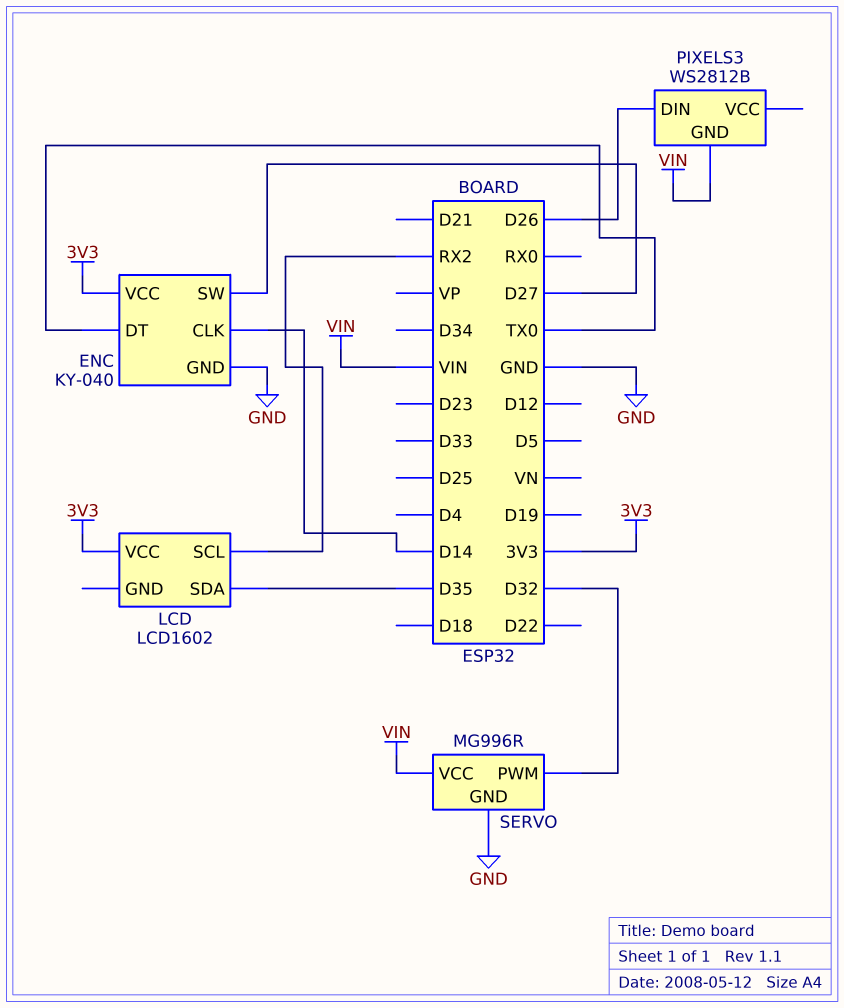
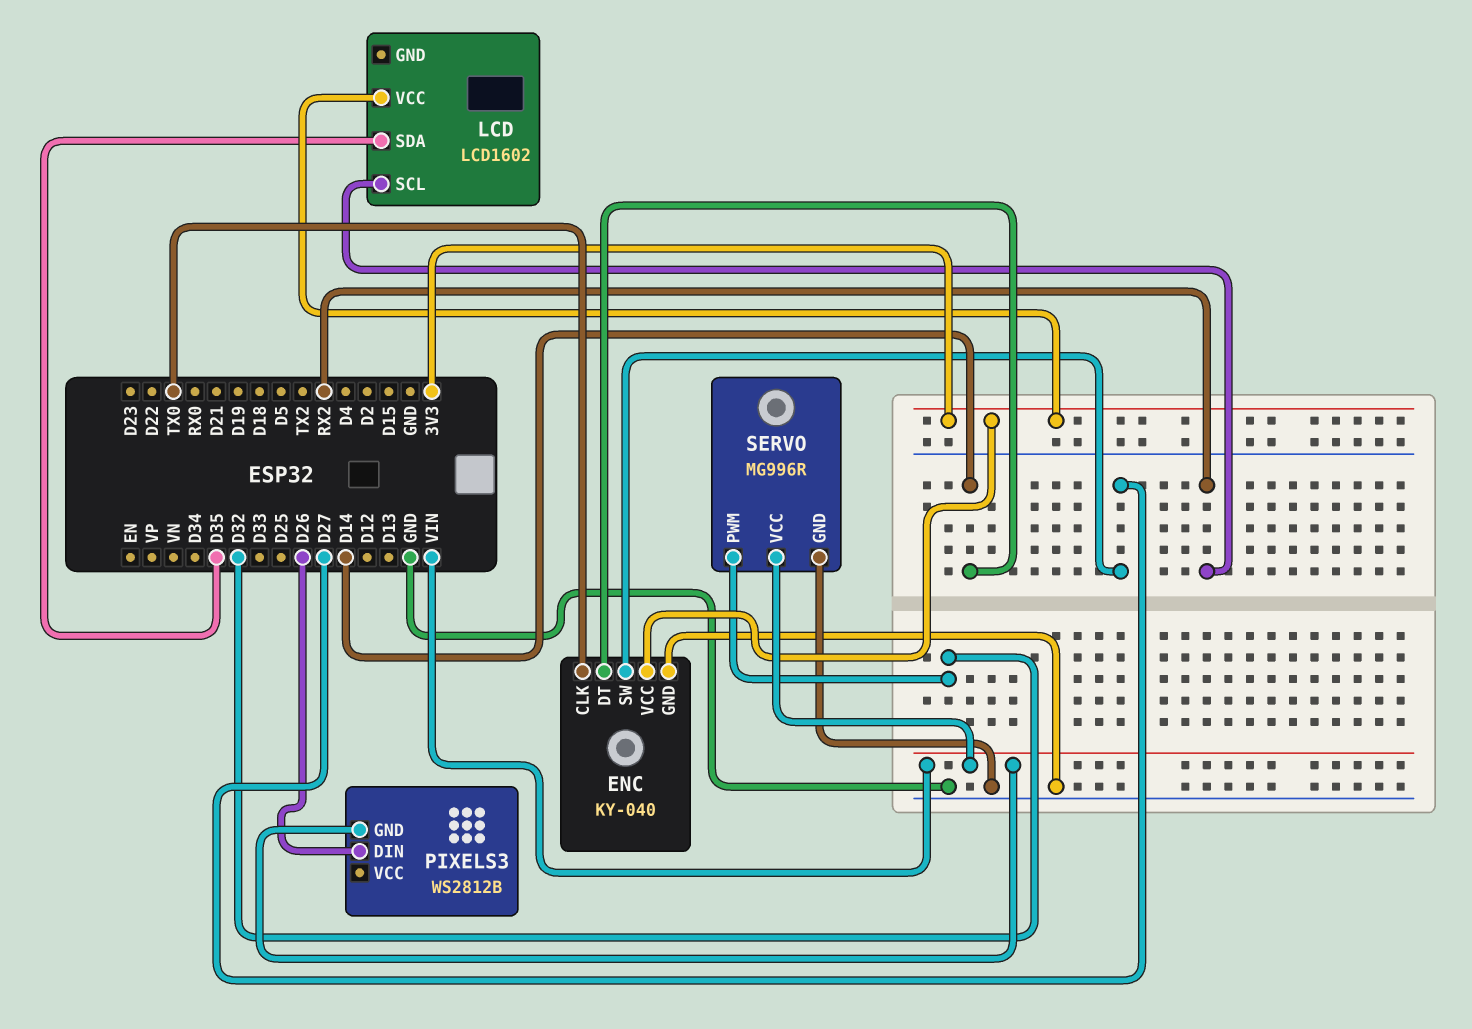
ENC pin CLK: D14 -> TX0
ENC pin DT: TX0 -> D14

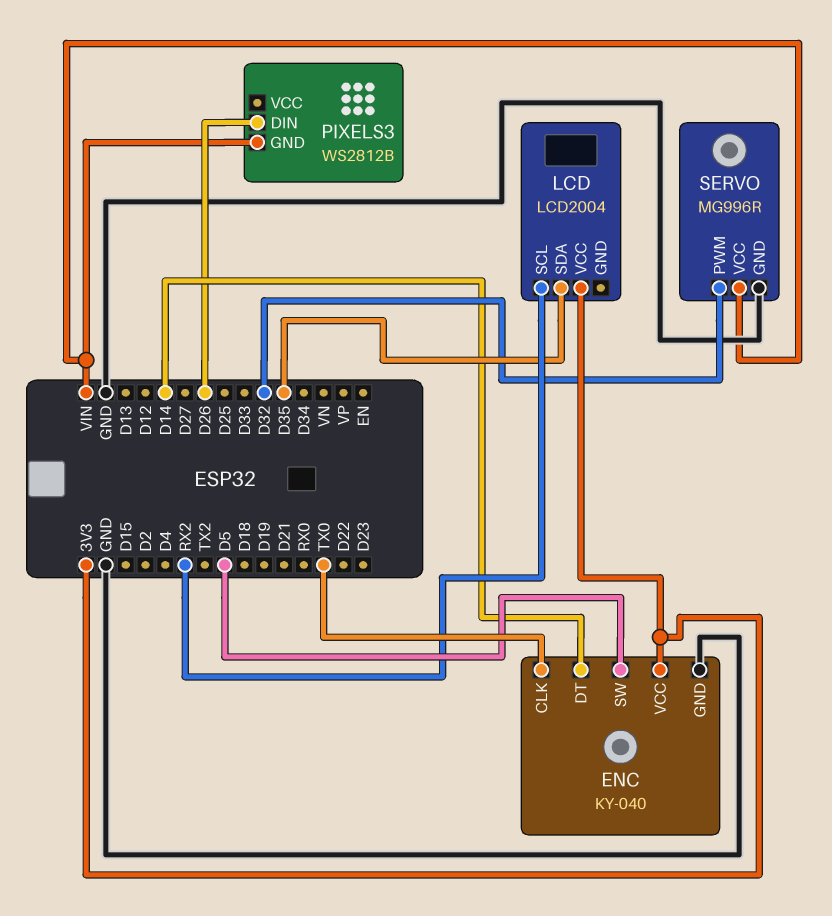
ENC pin SW: D27 -> D5
LCD: LCD1602 -> LCD2004

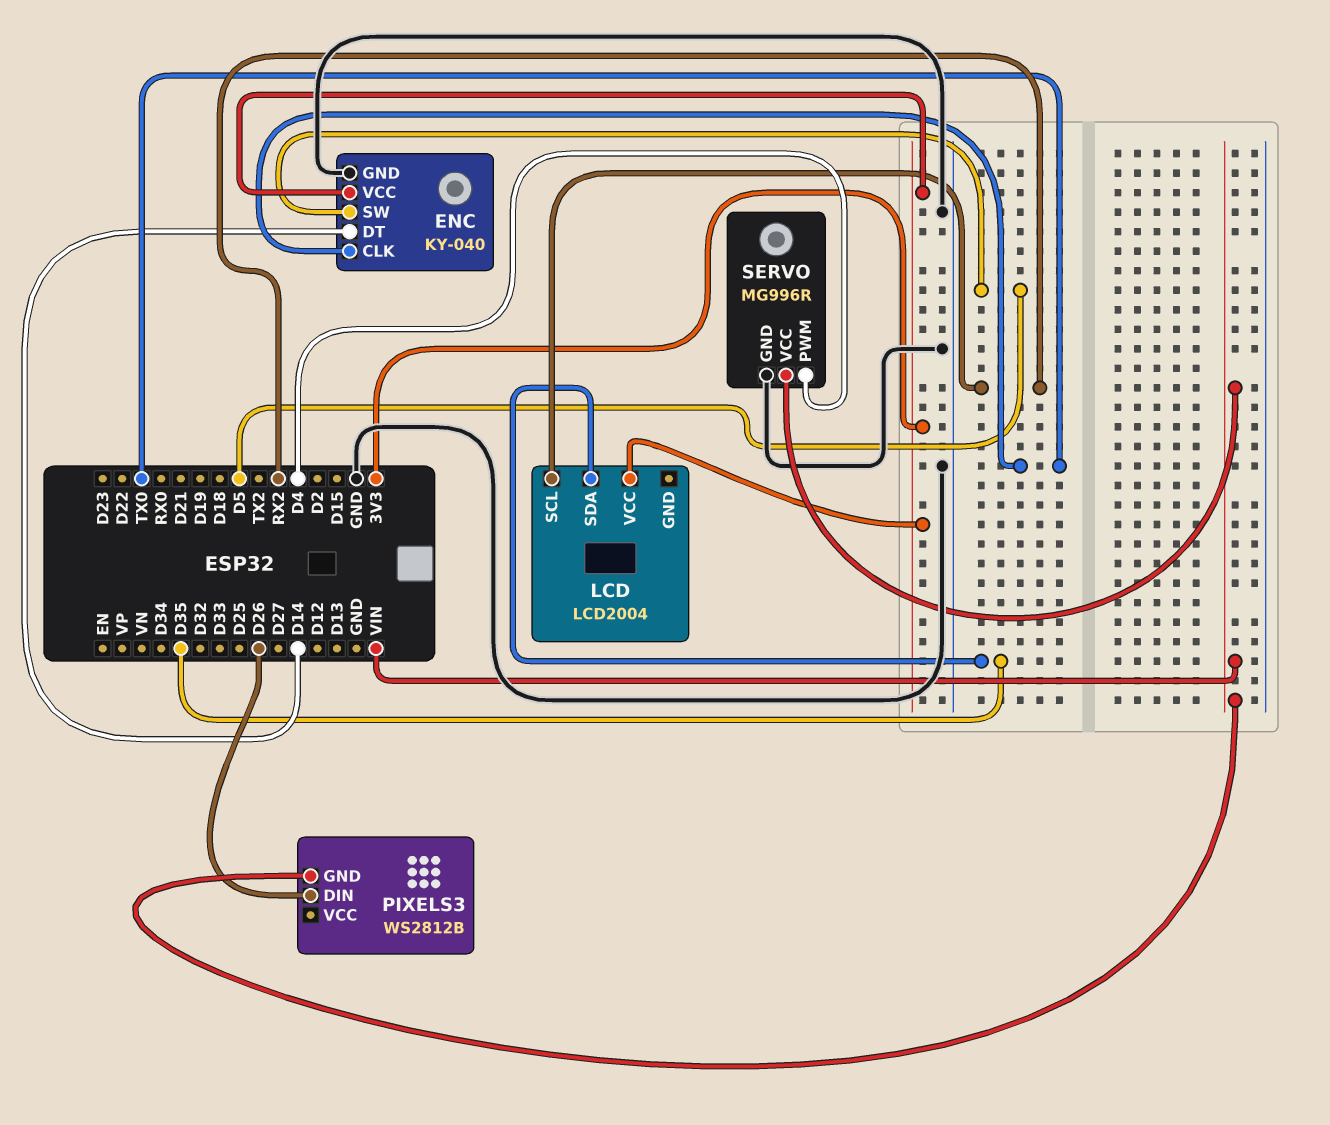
SERVO pin PWM: D32 -> D4

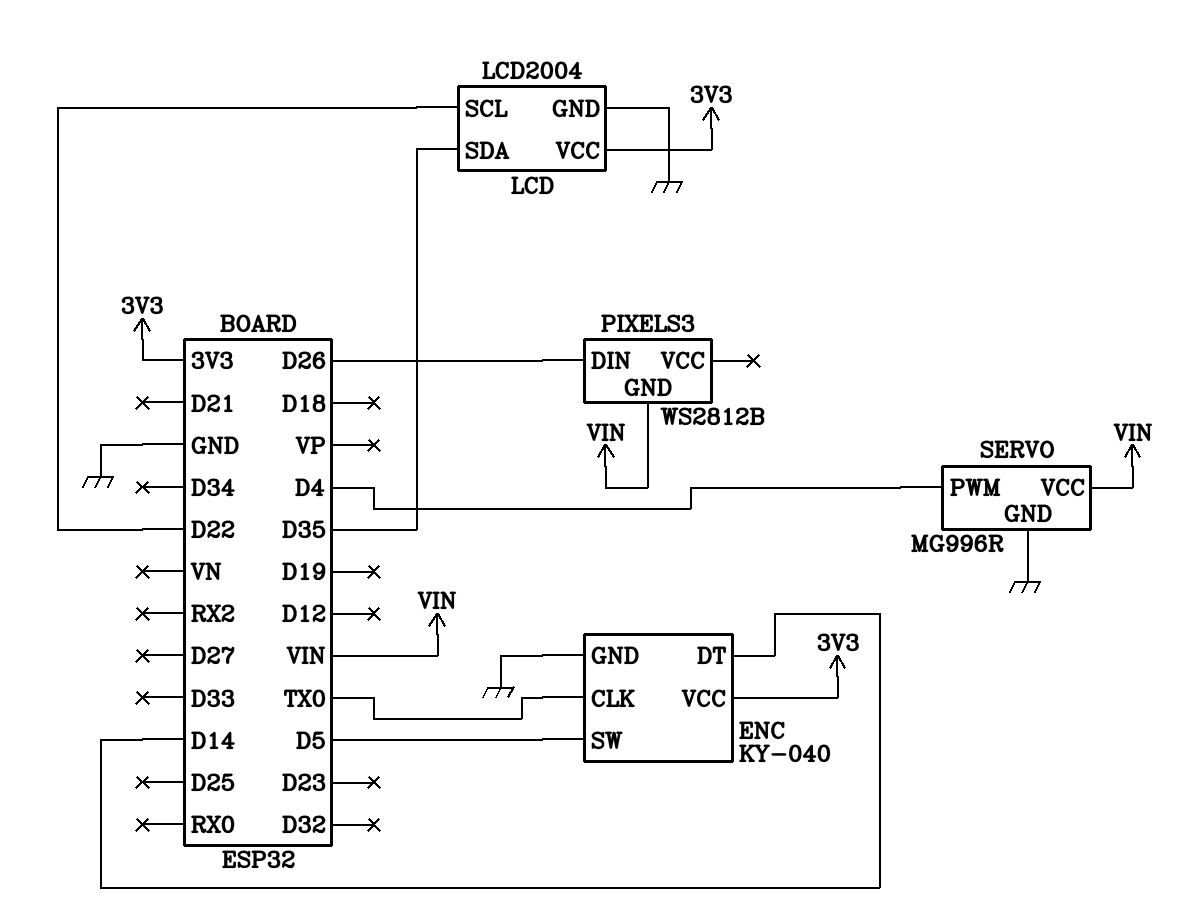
LCD pin GND: none -> GND
LCD pin SCL: RX2 -> D22

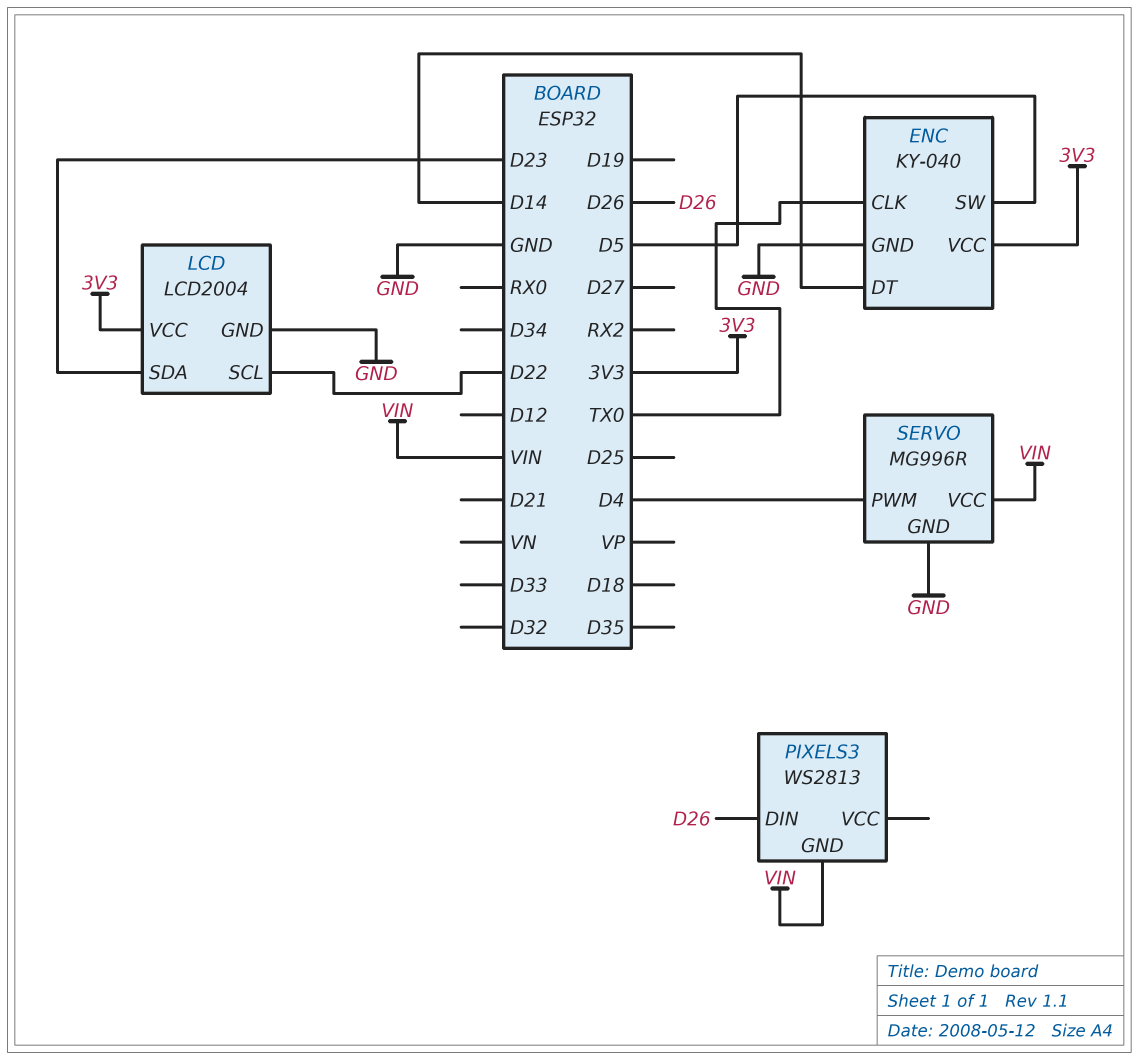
LCD pin SDA: D35 -> D23
PIXELS3: WS2812B -> WS2813

